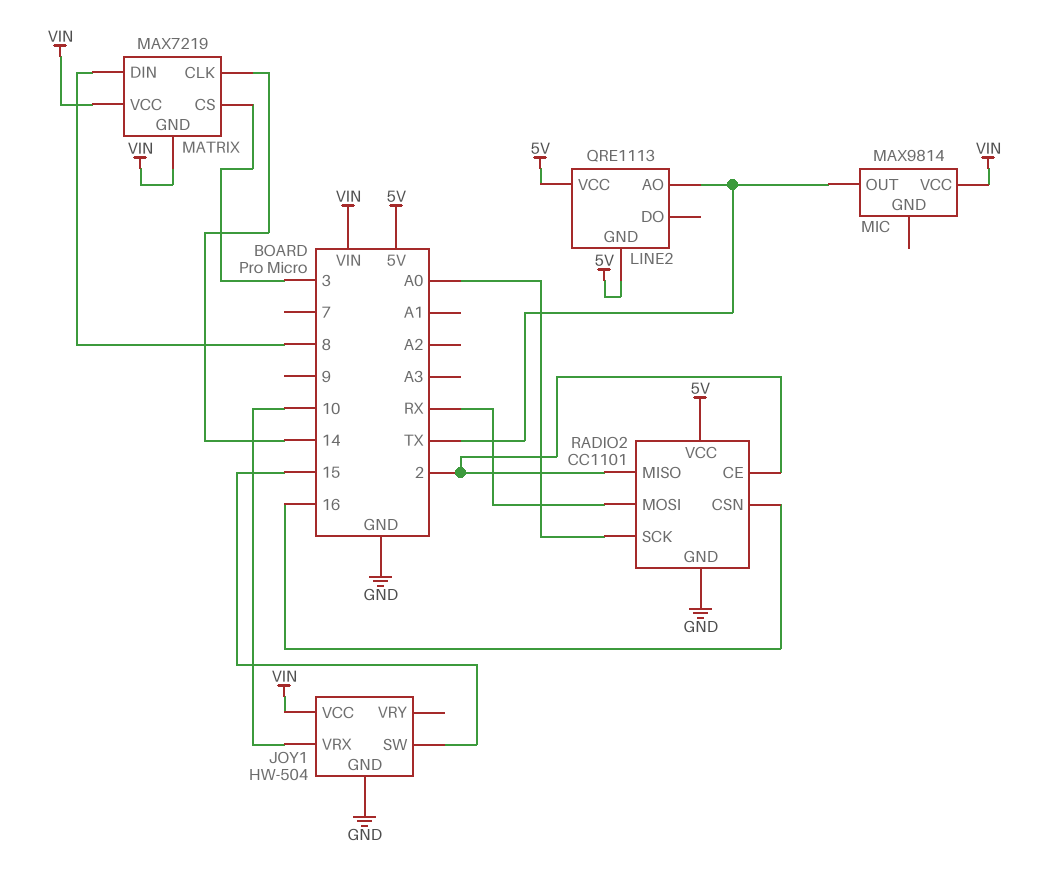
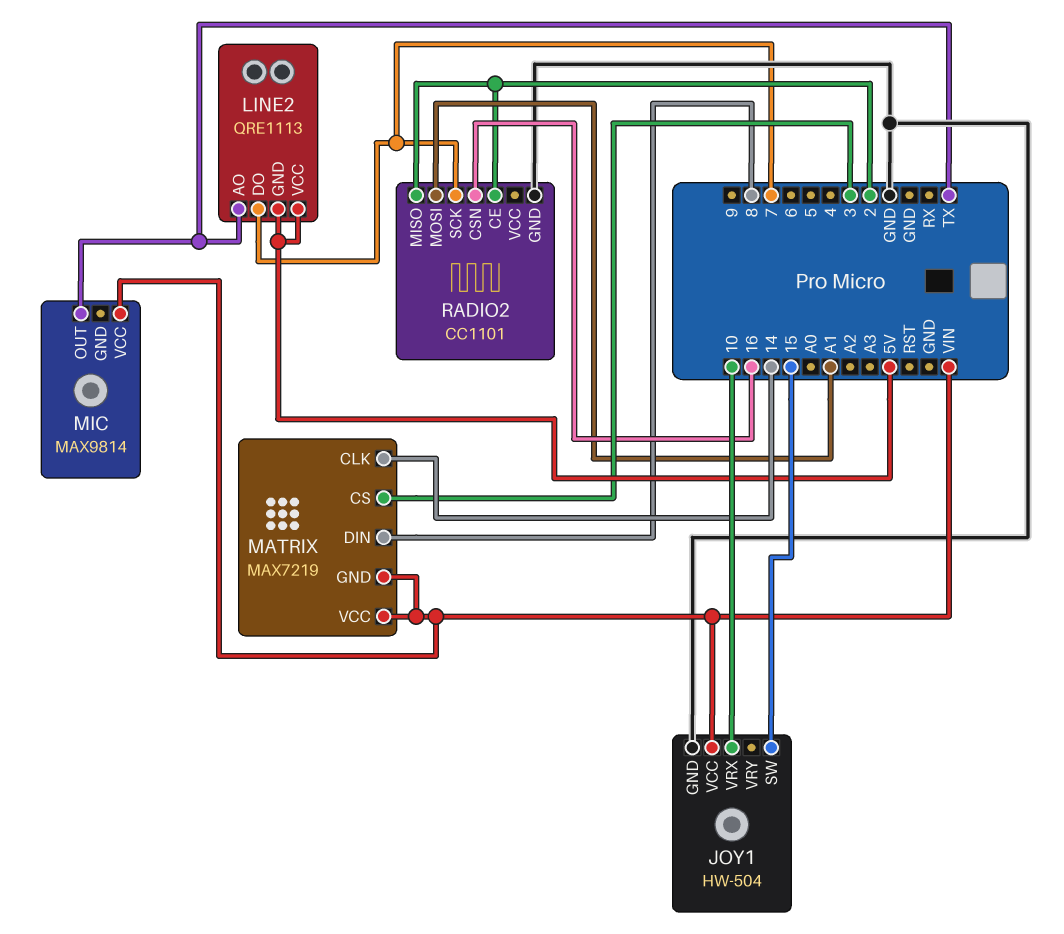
LINE2 pin DO: none -> 7
RADIO2 pin MOSI: RX -> A1
RADIO2 pin SCK: A0 -> 7
RADIO2 pin VCC: 5V -> none

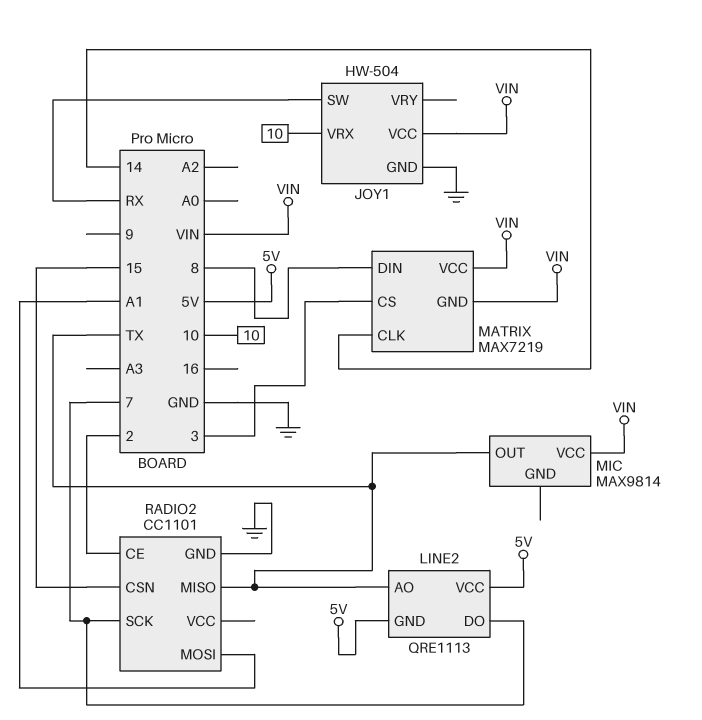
JOY1 pin SW: 15 -> RX
RADIO2 pin CSN: 16 -> 15
RADIO2 pin MISO: 2 -> TX

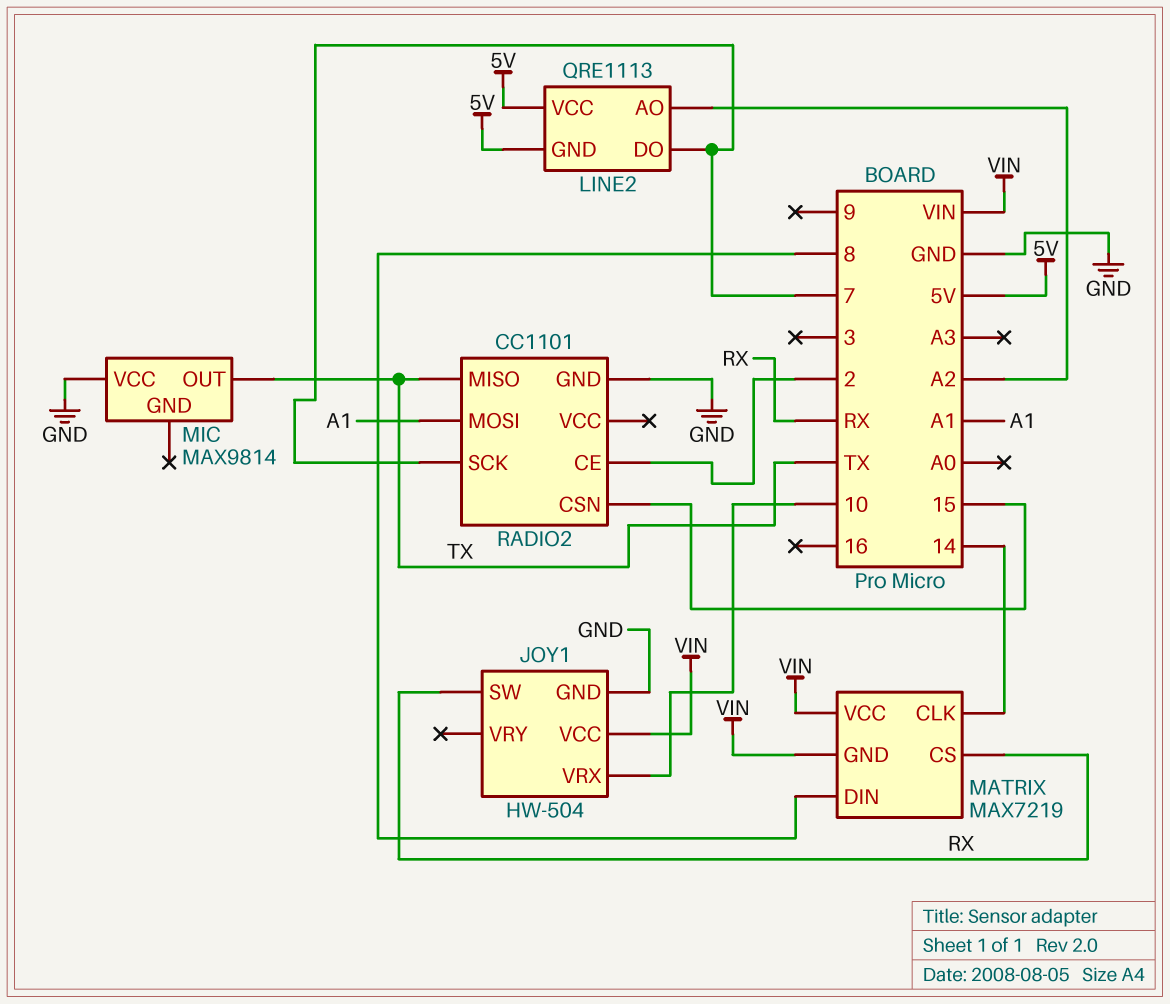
LINE2 pin AO: TX -> A2
MATRIX pin CS: 3 -> RX
MIC pin VCC: VIN -> GND

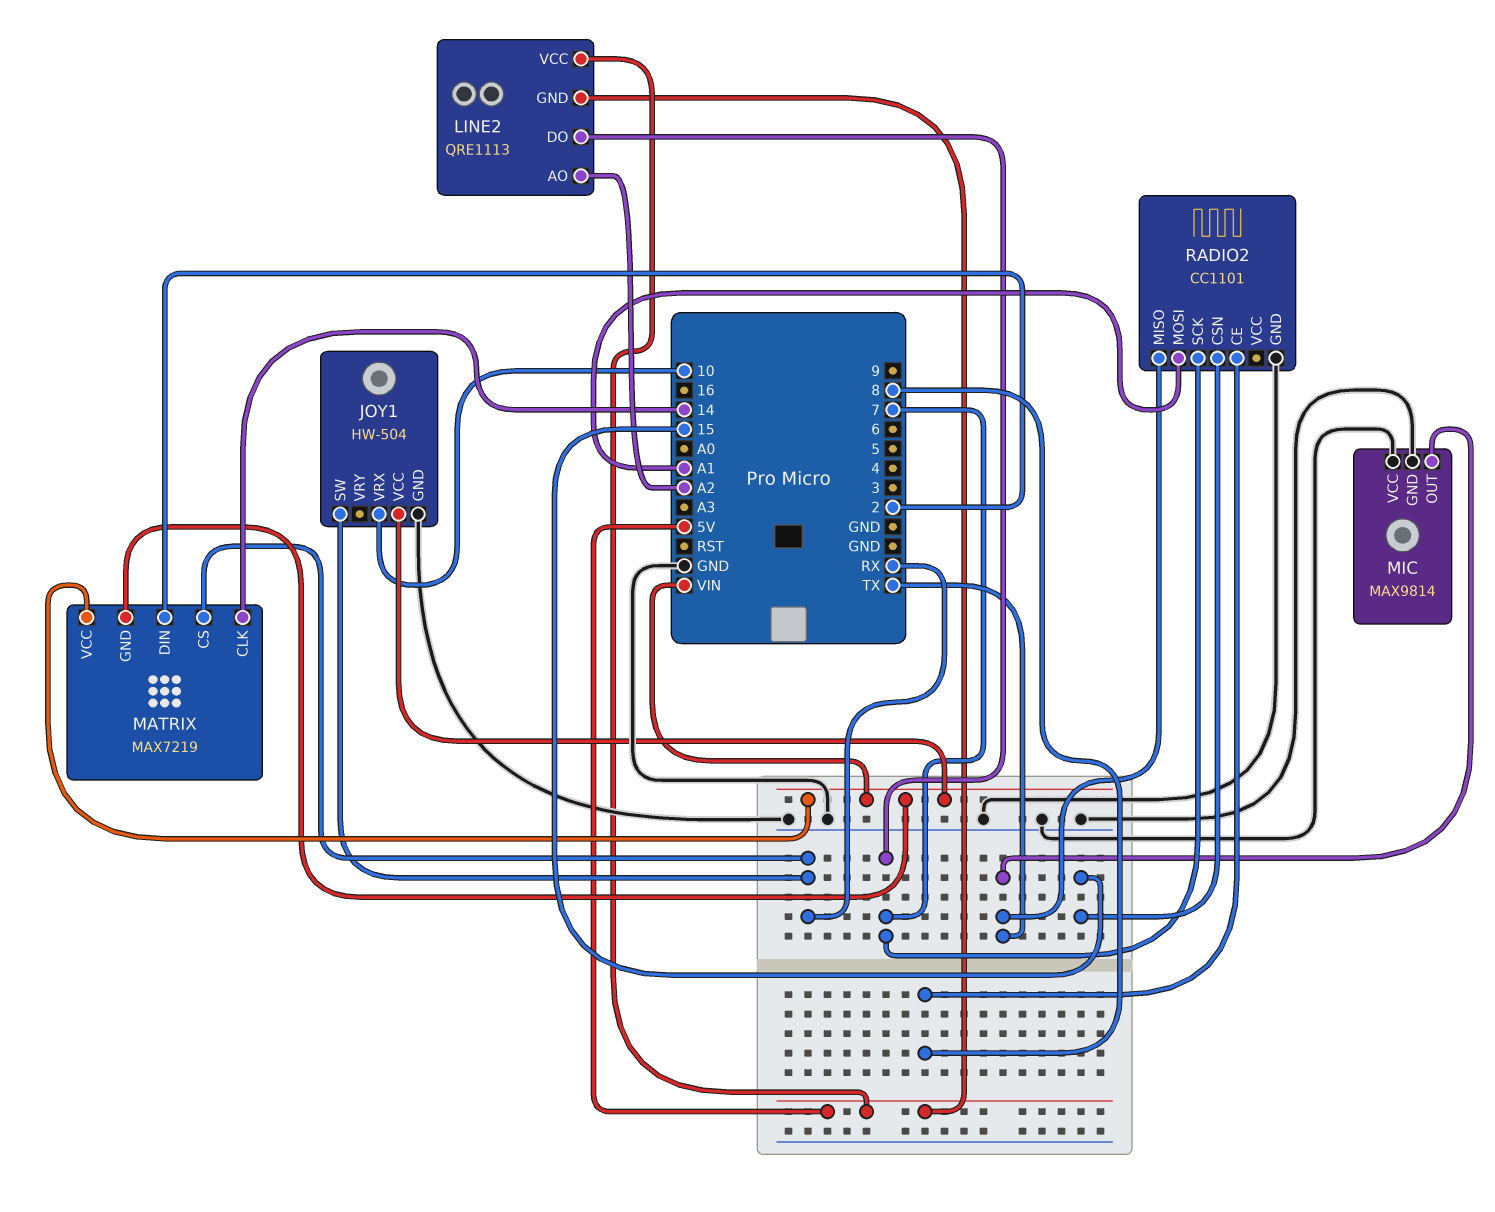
MATRIX pin DIN: 8 -> 2
MIC pin GND: none -> GND
RADIO2 pin CE: 2 -> 8

